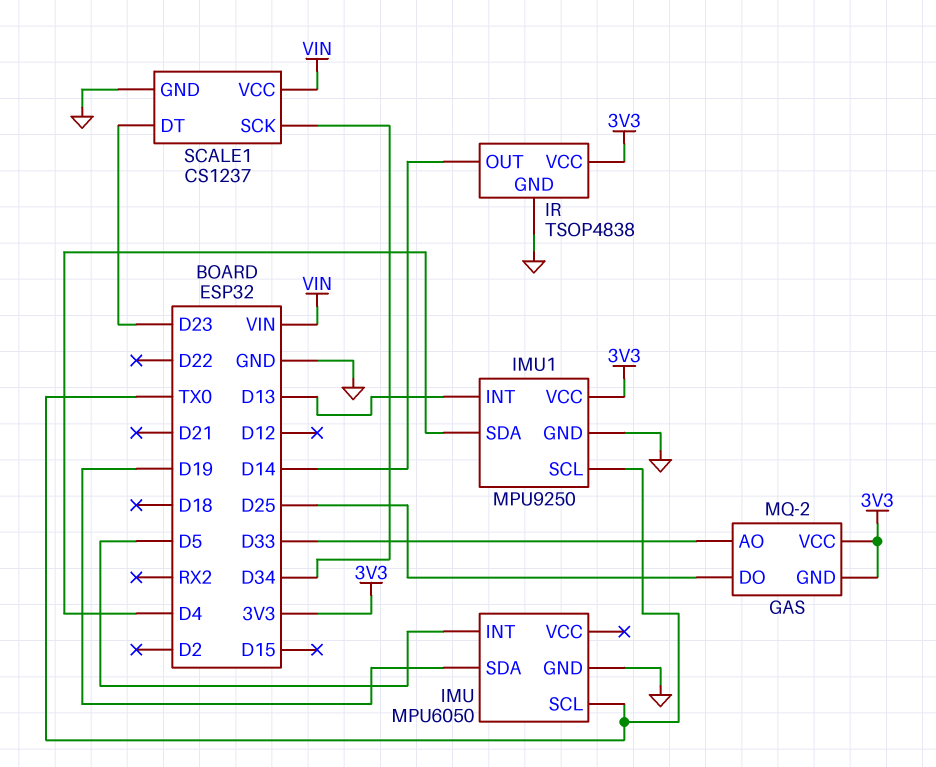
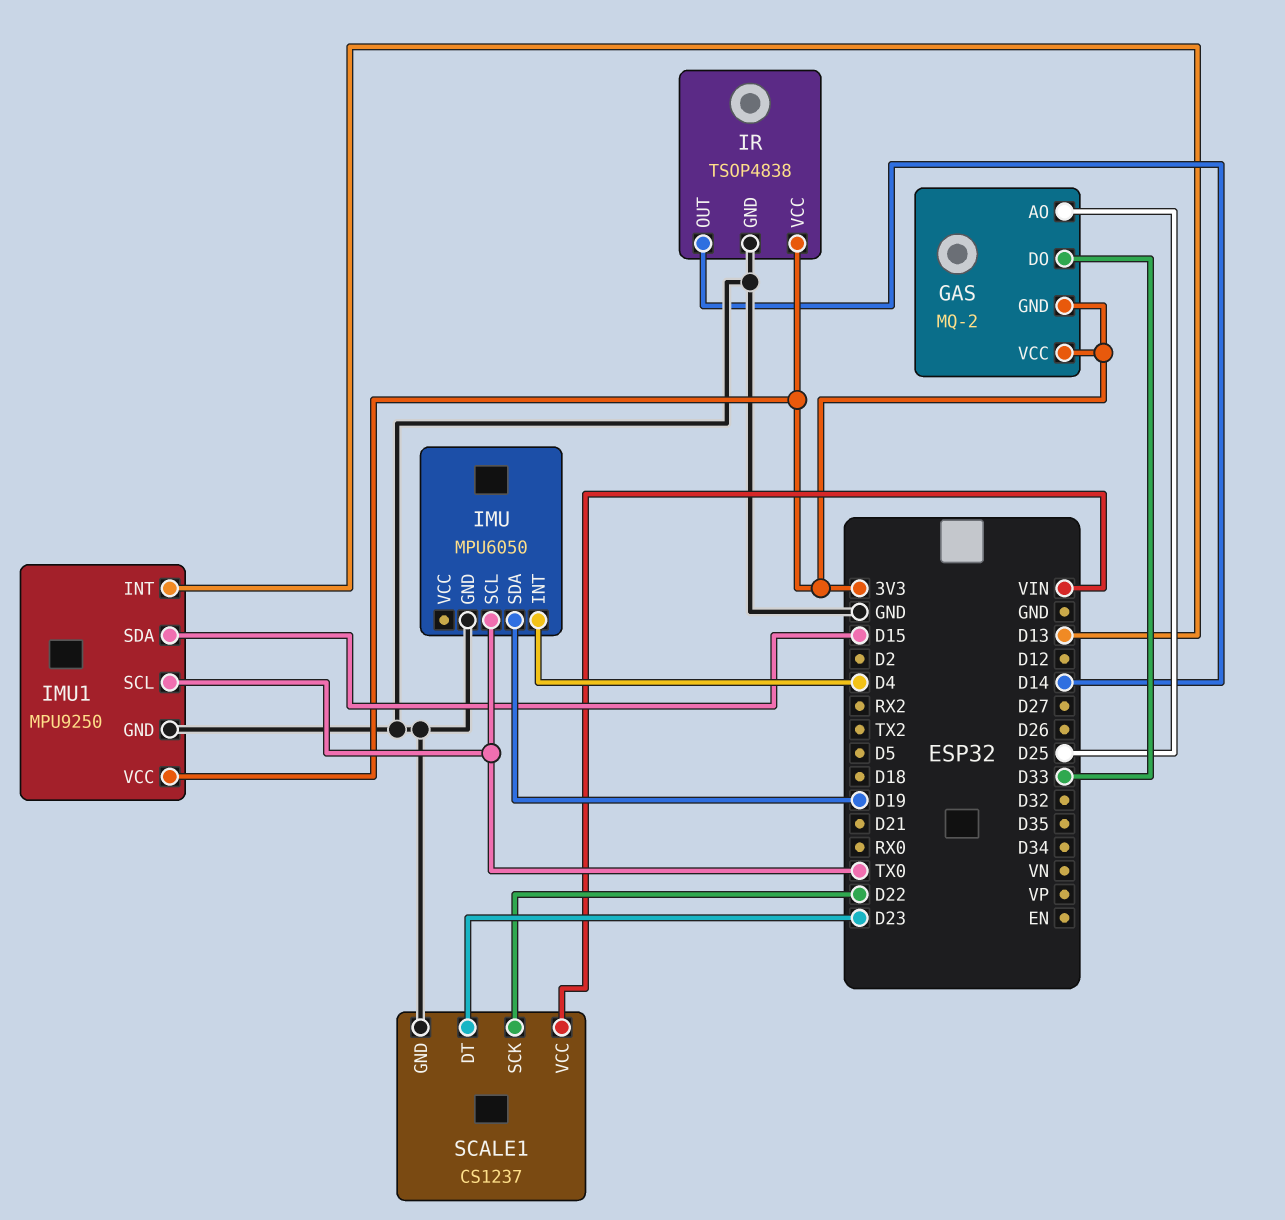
GAS pin AO: D33 -> D25
GAS pin DO: D25 -> D33
IMU pin INT: D5 -> D4
IMU1 pin SDA: D4 -> D15
SCALE1 pin SCK: D34 -> D22

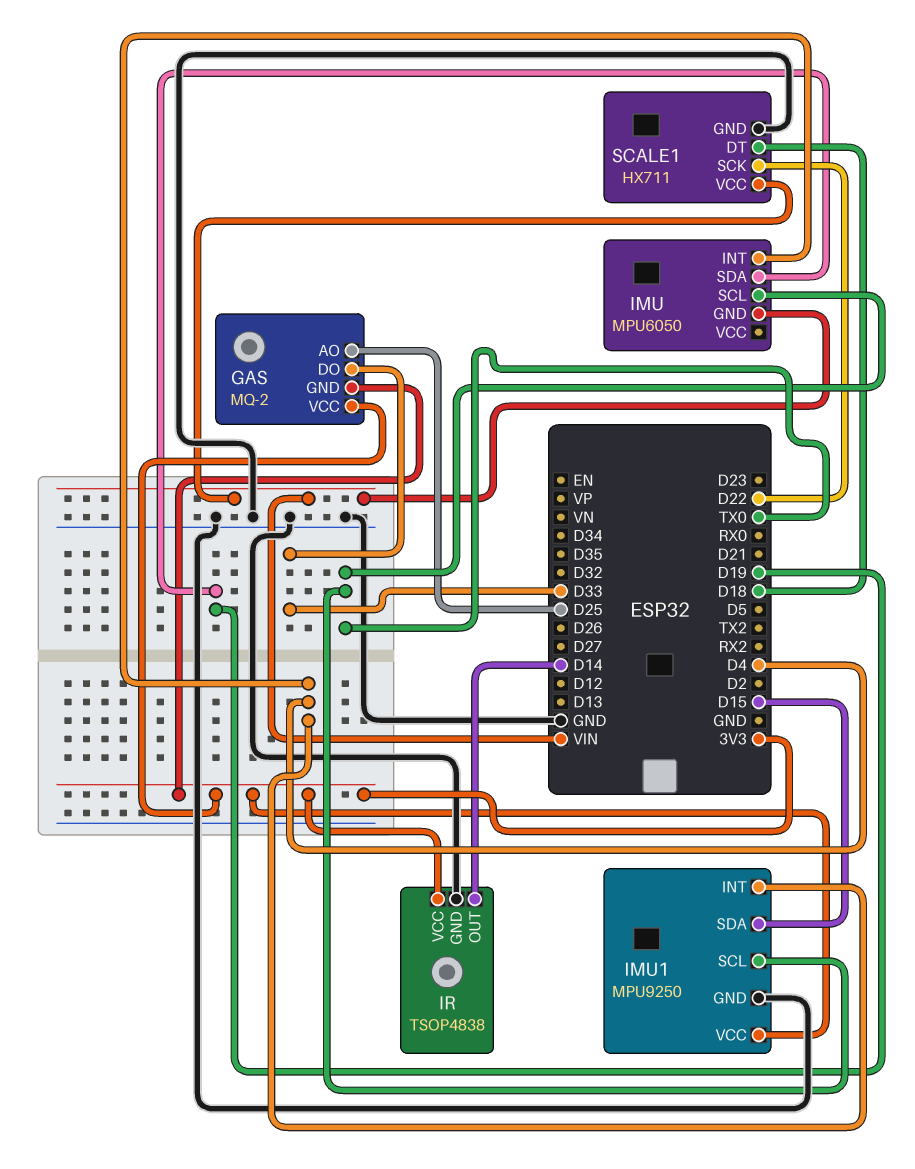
IMU pin GND: GND -> VIN
IMU1 pin INT: D13 -> D4
SCALE1: CS1237 -> HX711
SCALE1 pin DT: D23 -> D18

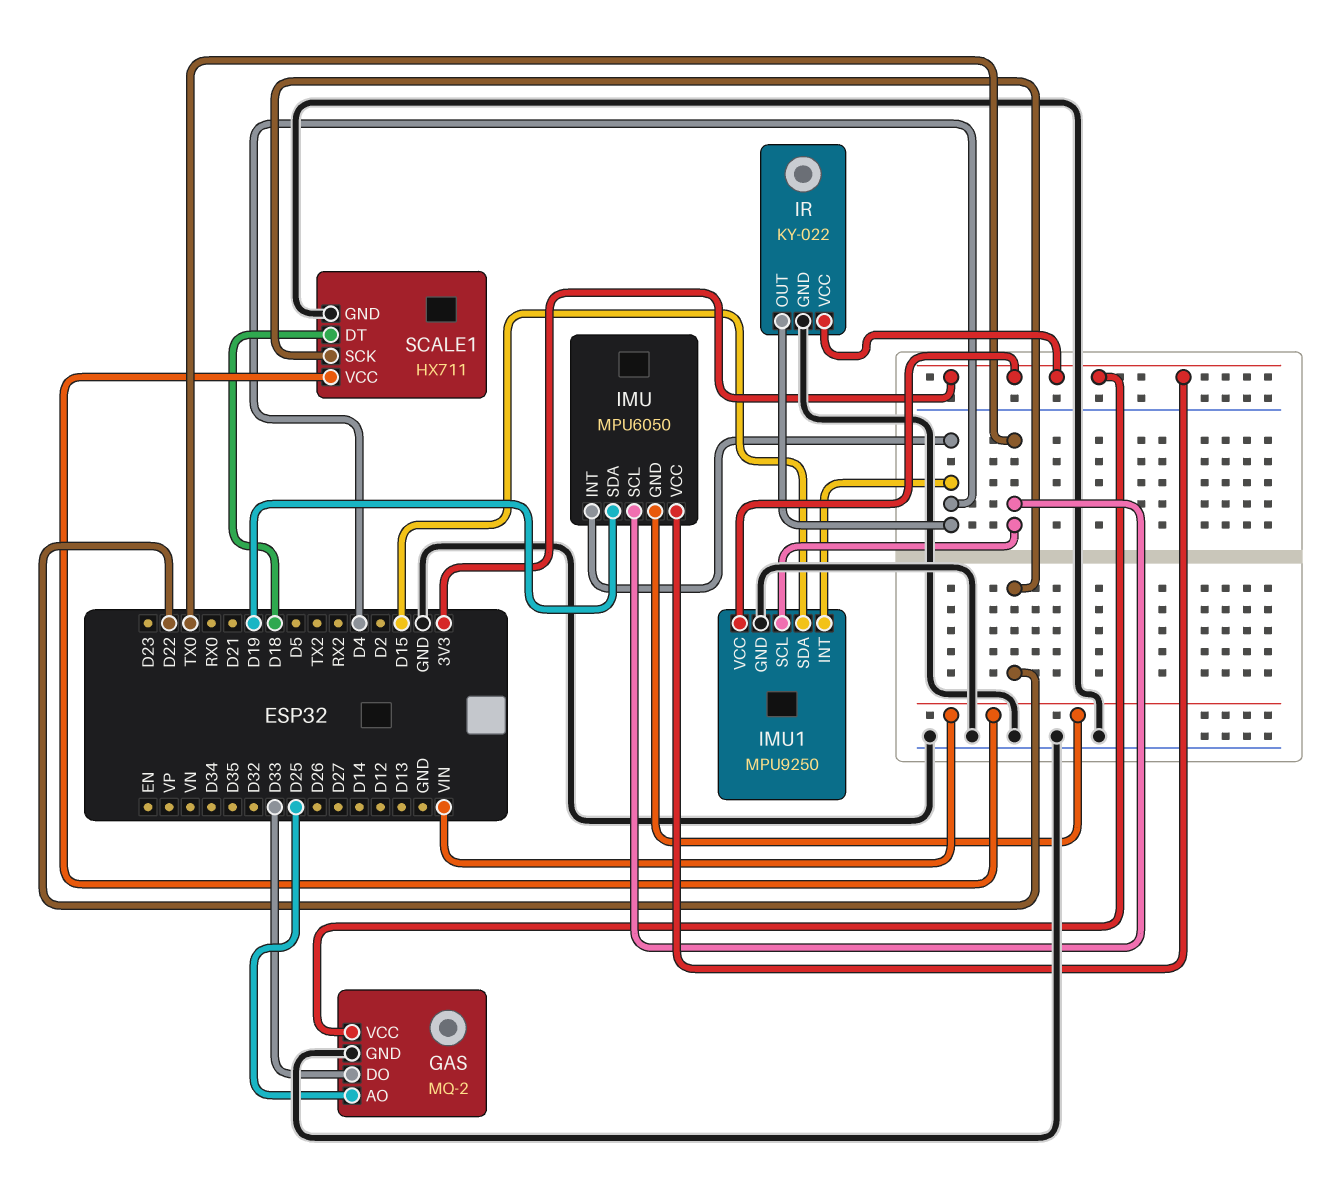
GAS pin GND: 3V3 -> GND
IMU pin VCC: none -> 3V3
IR: TSOP4838 -> KY-022
IR pin OUT: D14 -> D4

